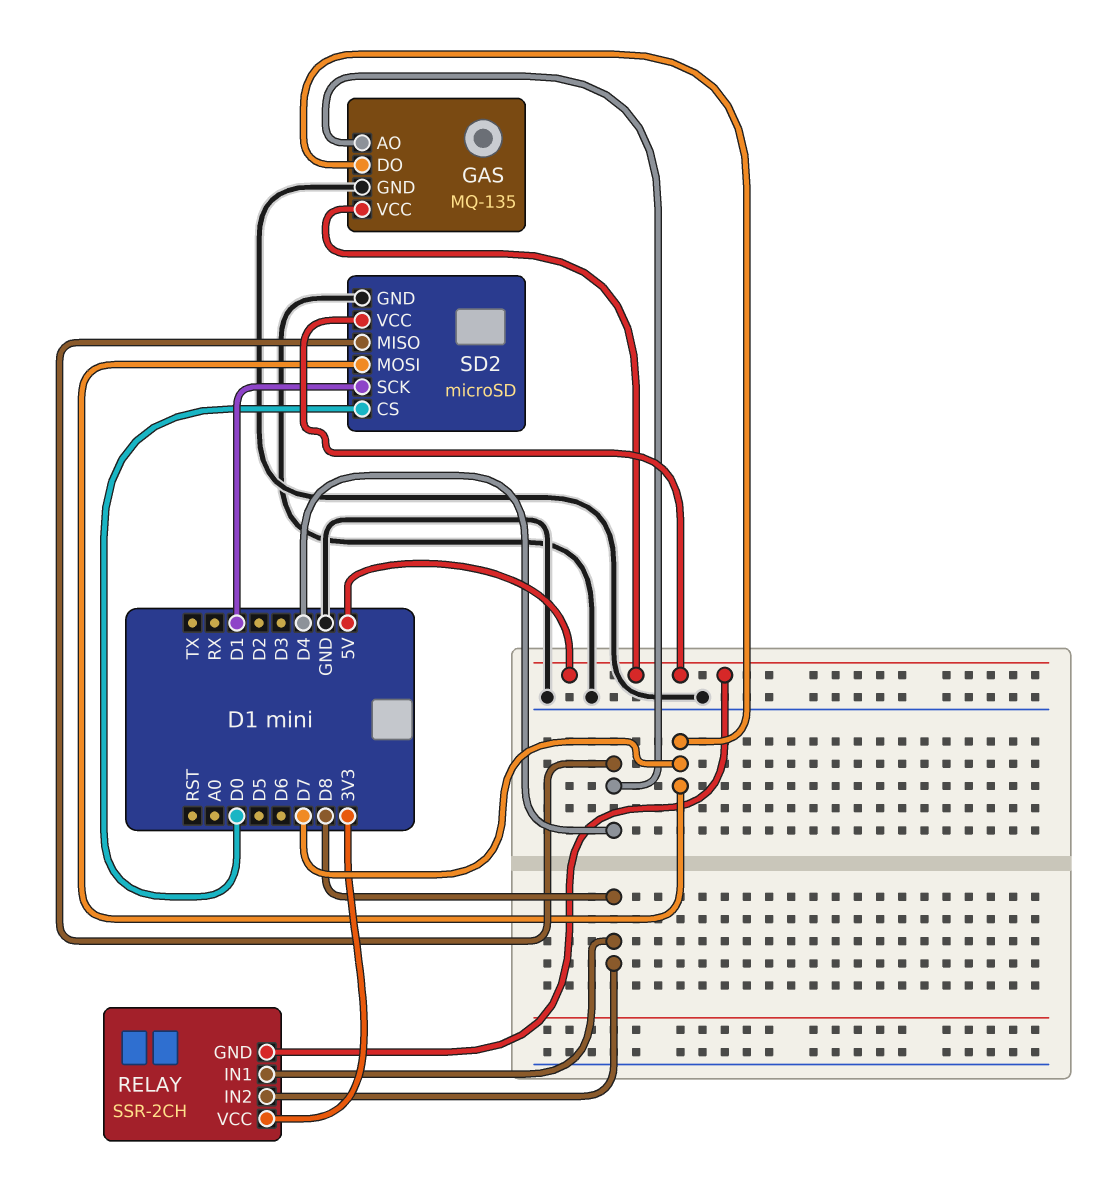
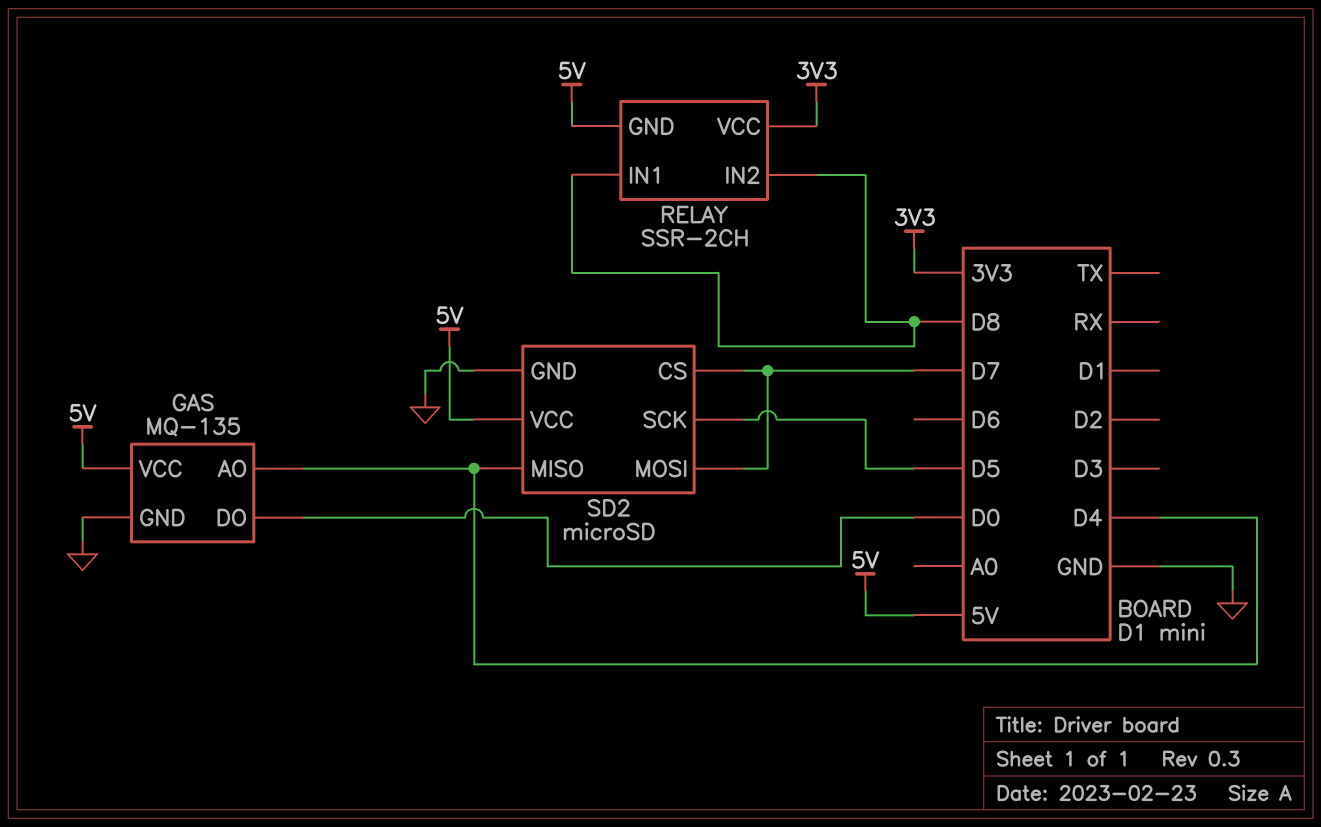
GAS pin DO: D7 -> D0
SD2 pin CS: D0 -> D7
SD2 pin SCK: D1 -> D5

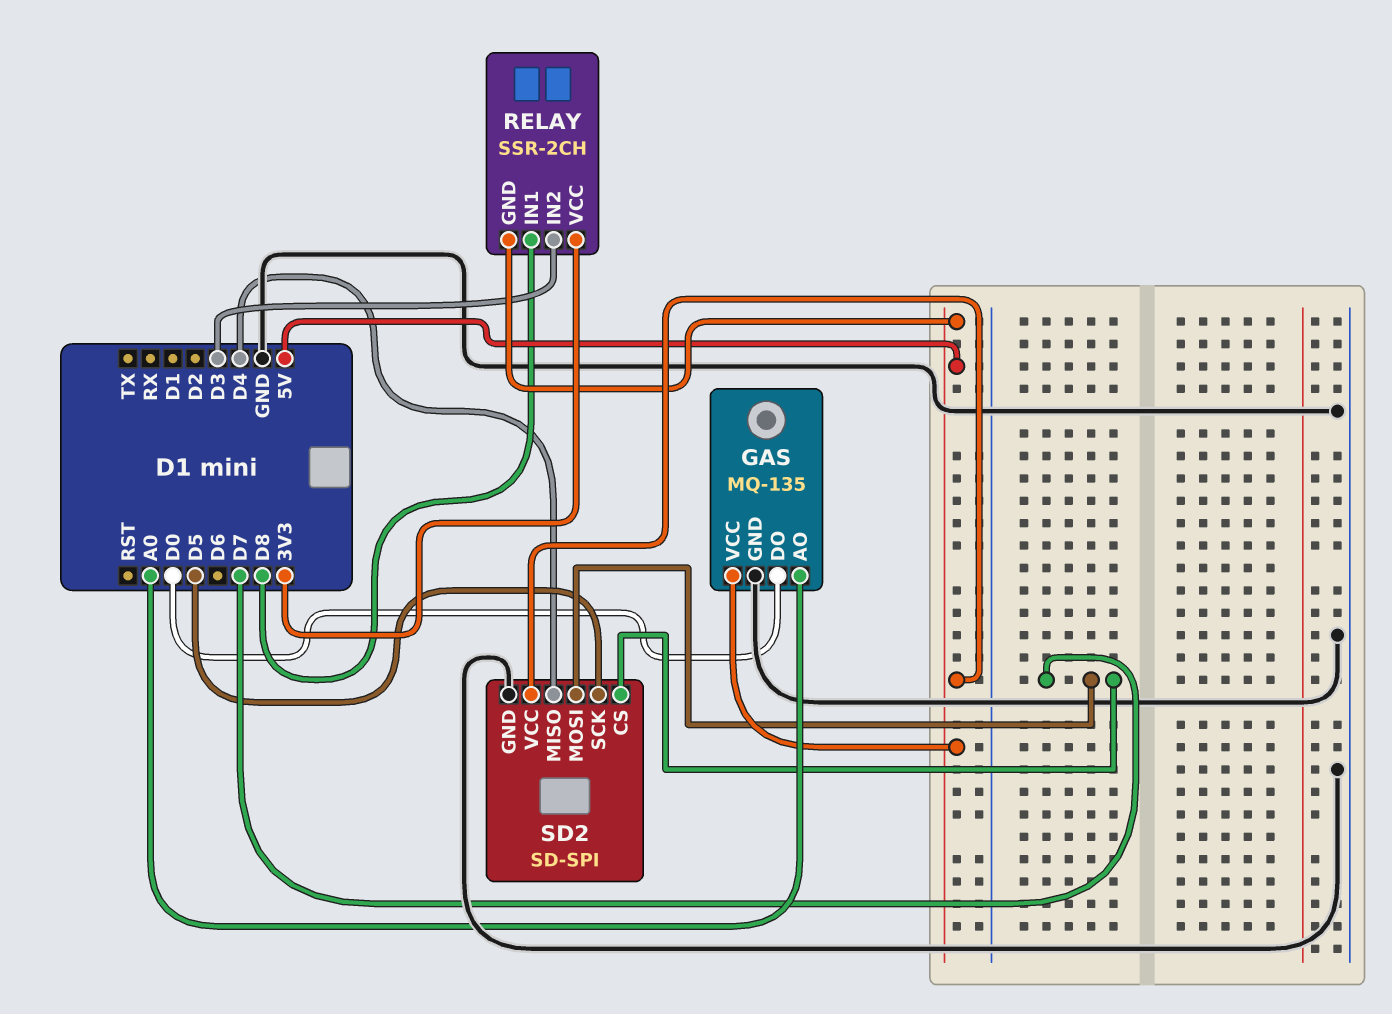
GAS pin AO: D4 -> A0
RELAY pin IN2: D8 -> D3
SD2: microSD -> SD-SPI

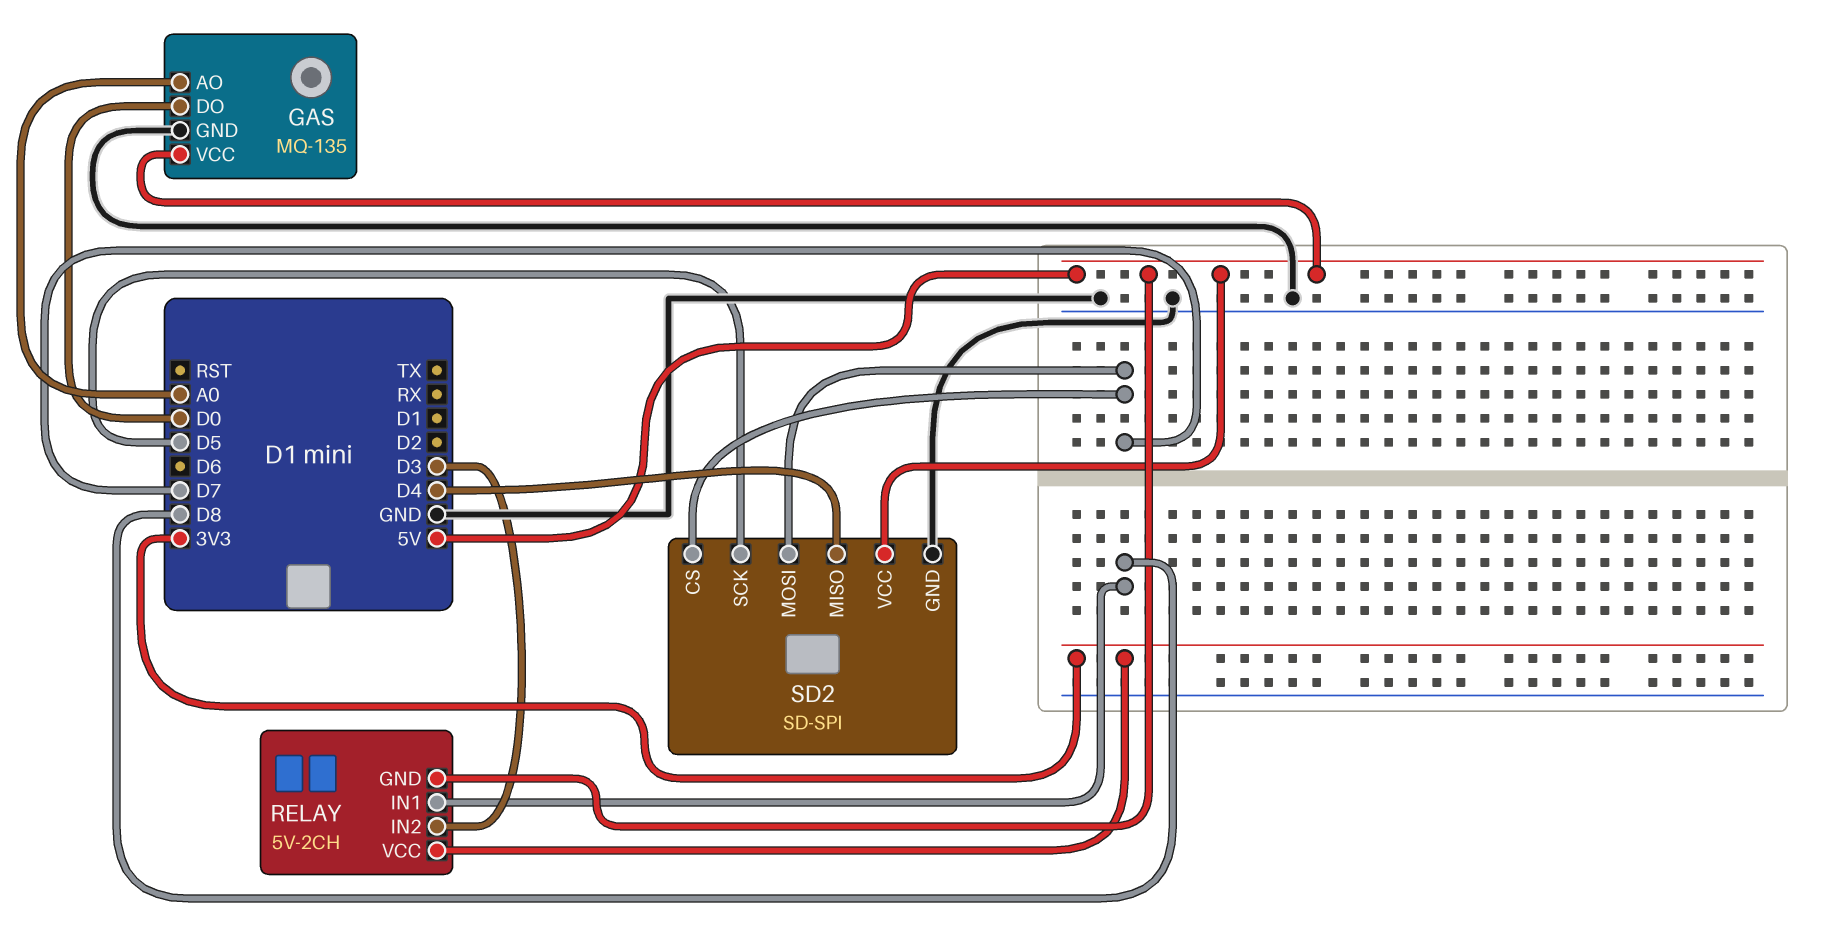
RELAY: SSR-2CH -> 5V-2CH

